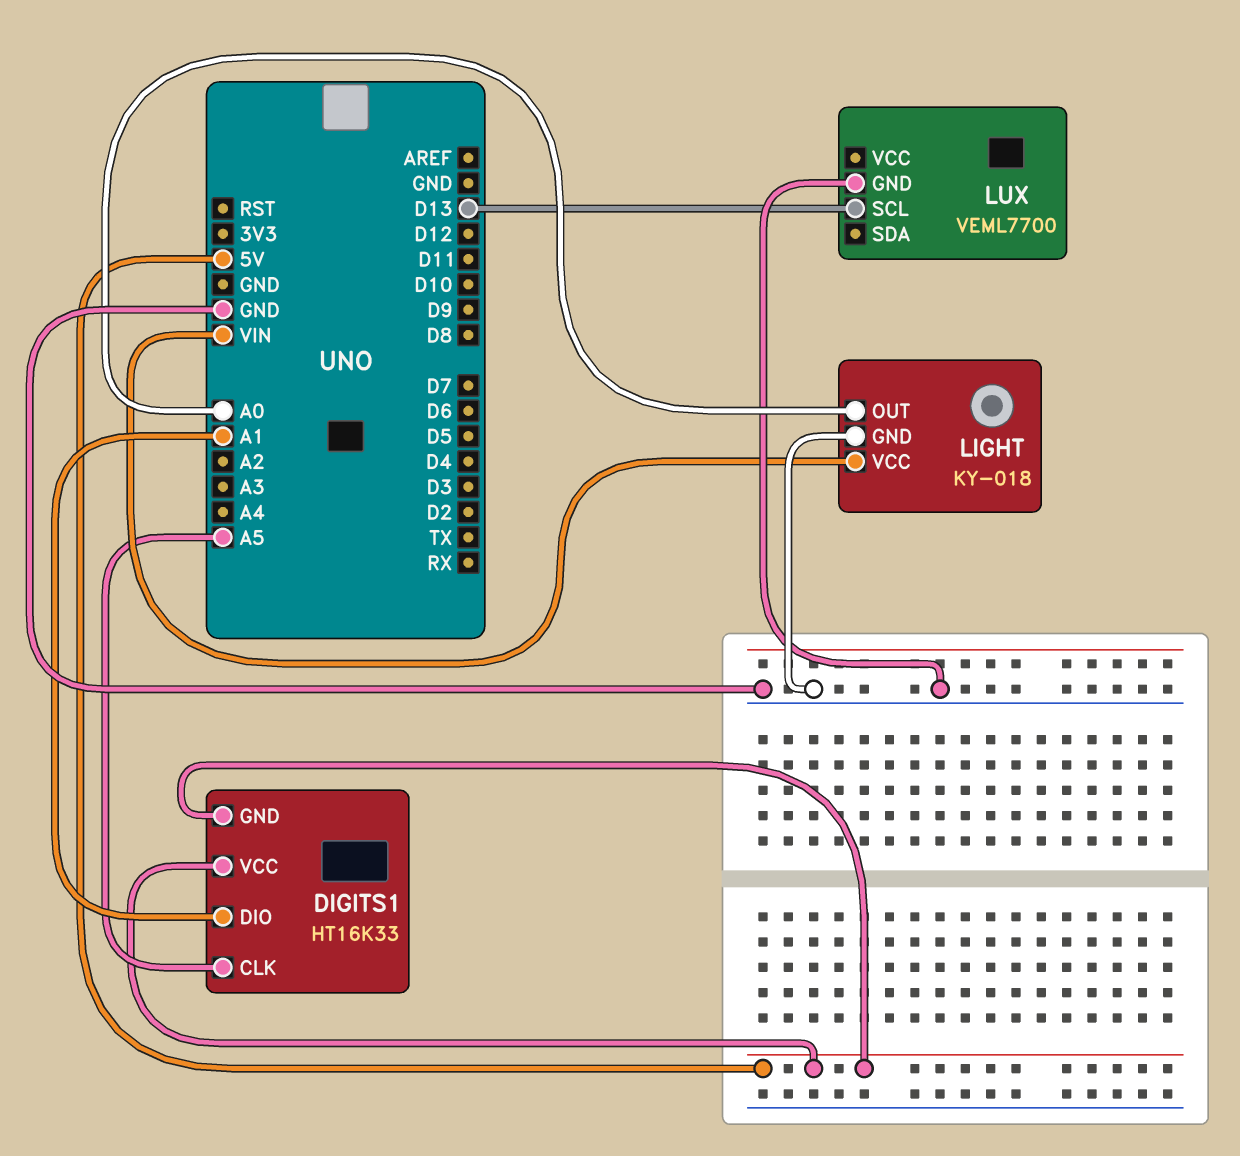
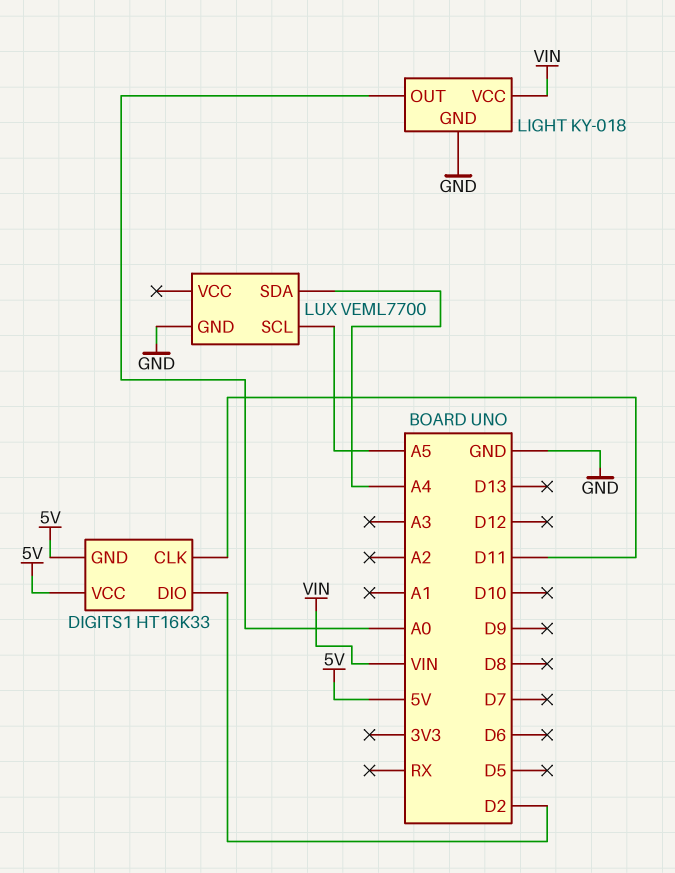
DIGITS1 pin CLK: A5 -> D11
DIGITS1 pin DIO: A1 -> D2
LUX pin SCL: D13 -> A5
LUX pin SDA: none -> A4

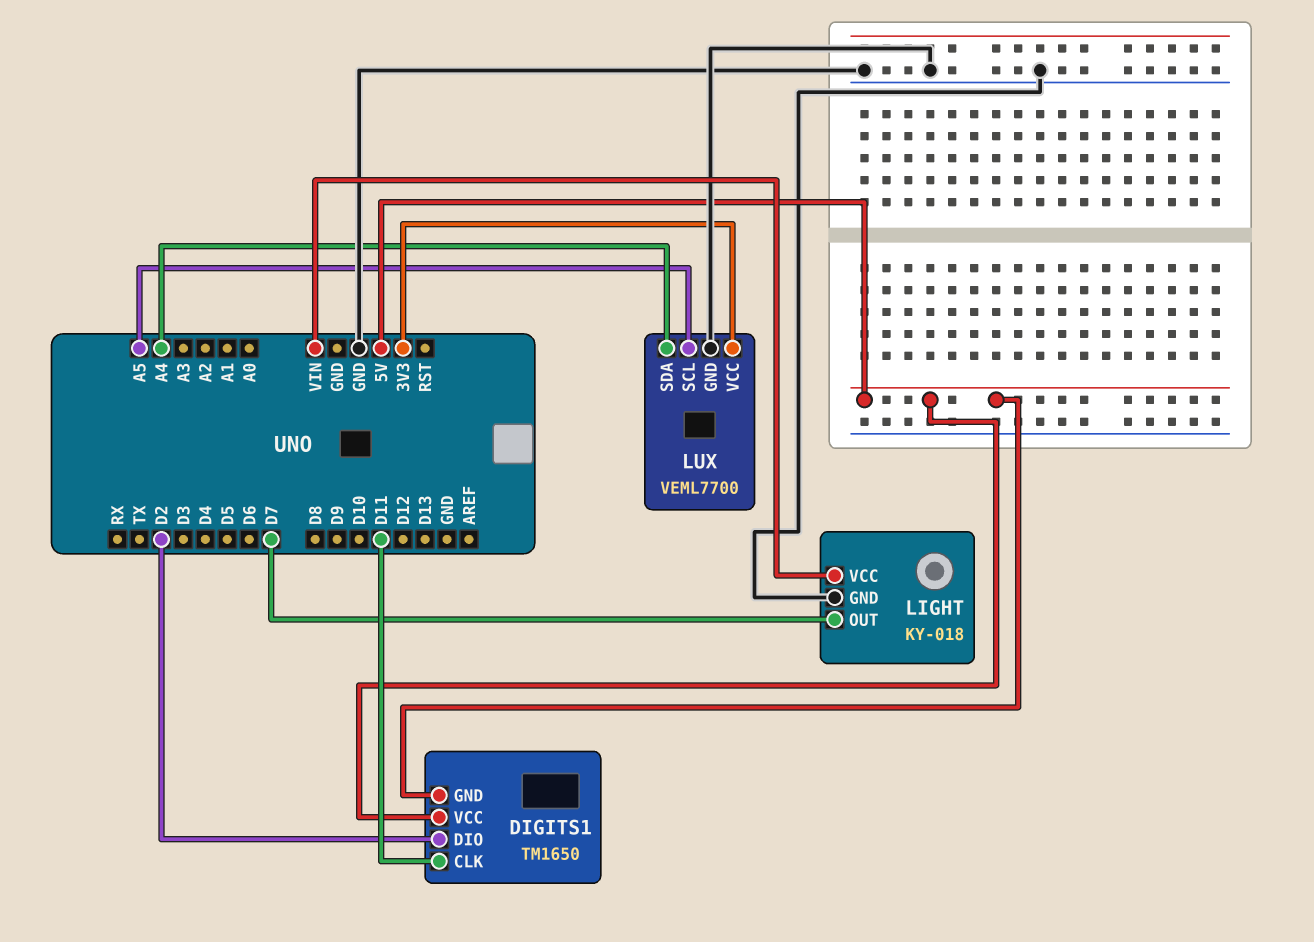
DIGITS1: HT16K33 -> TM1650
LIGHT pin OUT: A0 -> D7
LUX pin VCC: none -> 3V3

